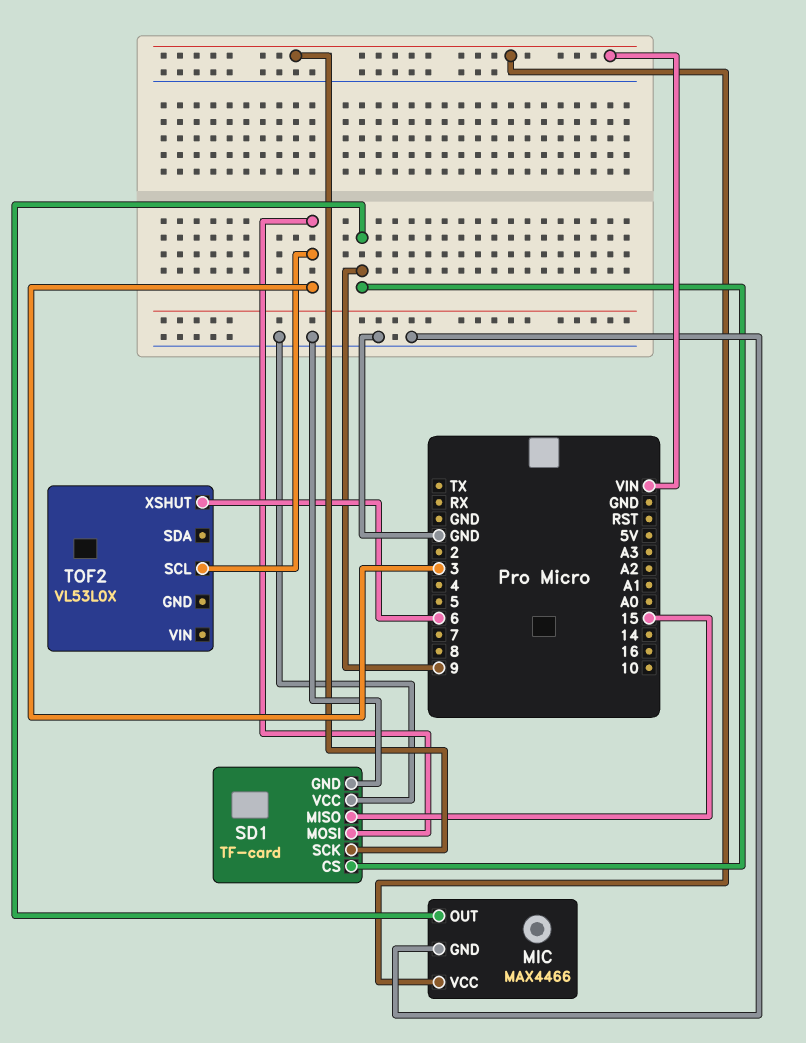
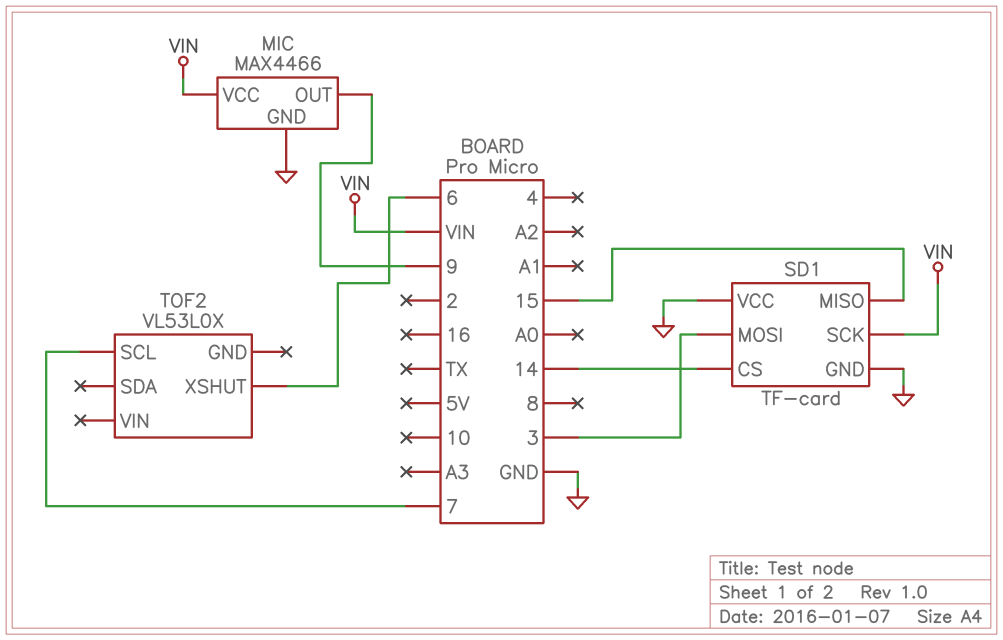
SD1 pin CS: 9 -> 14
TOF2 pin SCL: 3 -> 7

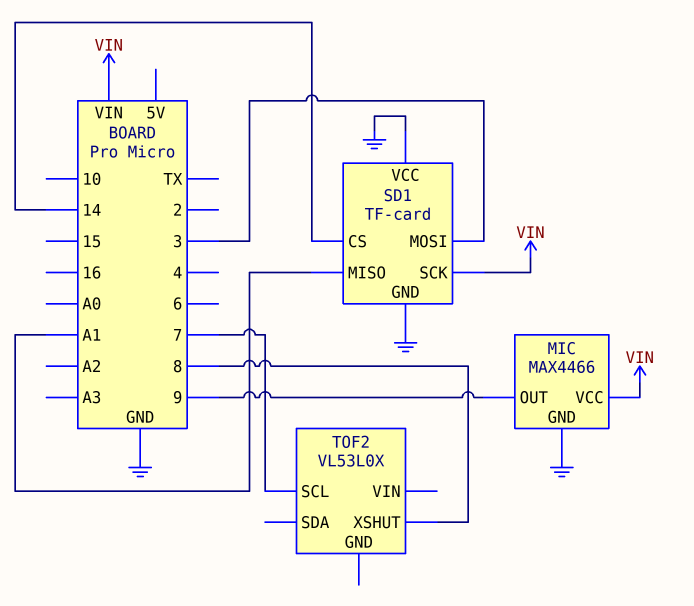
SD1 pin MISO: 15 -> A1
TOF2 pin XSHUT: 6 -> 8

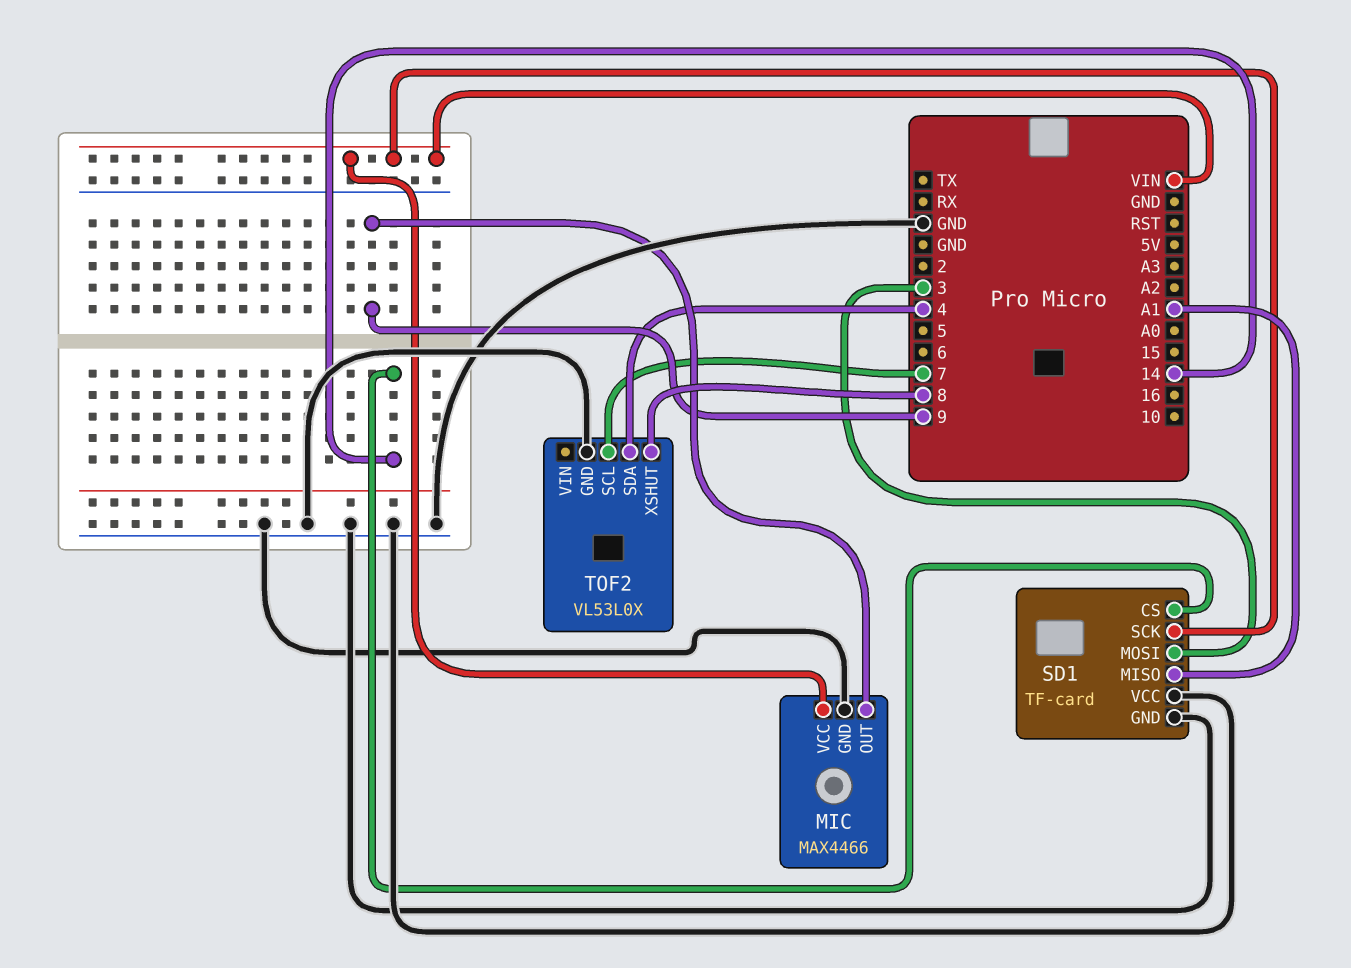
TOF2 pin GND: none -> GND
TOF2 pin SDA: none -> 4

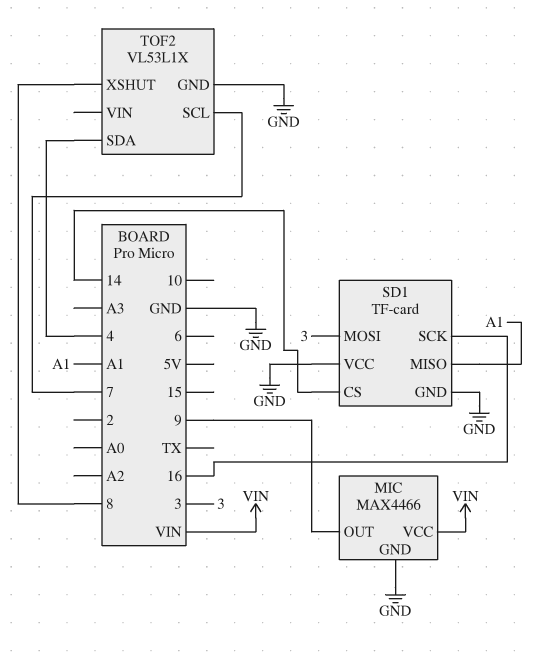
SD1 pin SCK: VIN -> 16
TOF2: VL53L0X -> VL53L1X

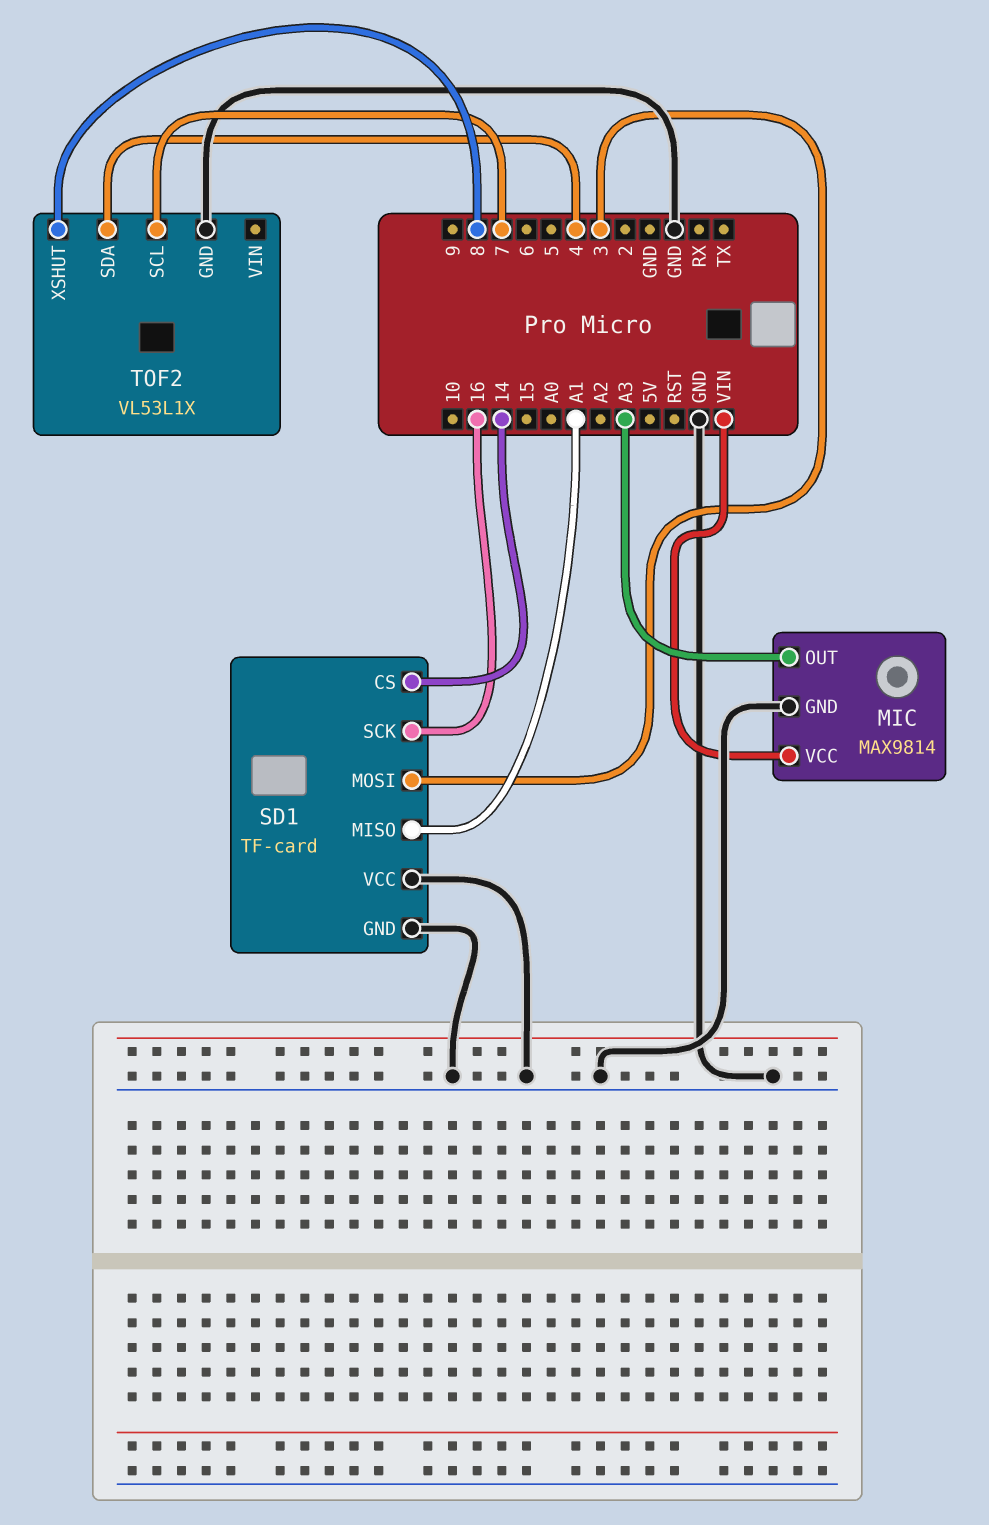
MIC: MAX4466 -> MAX9814
MIC pin OUT: 9 -> A3

